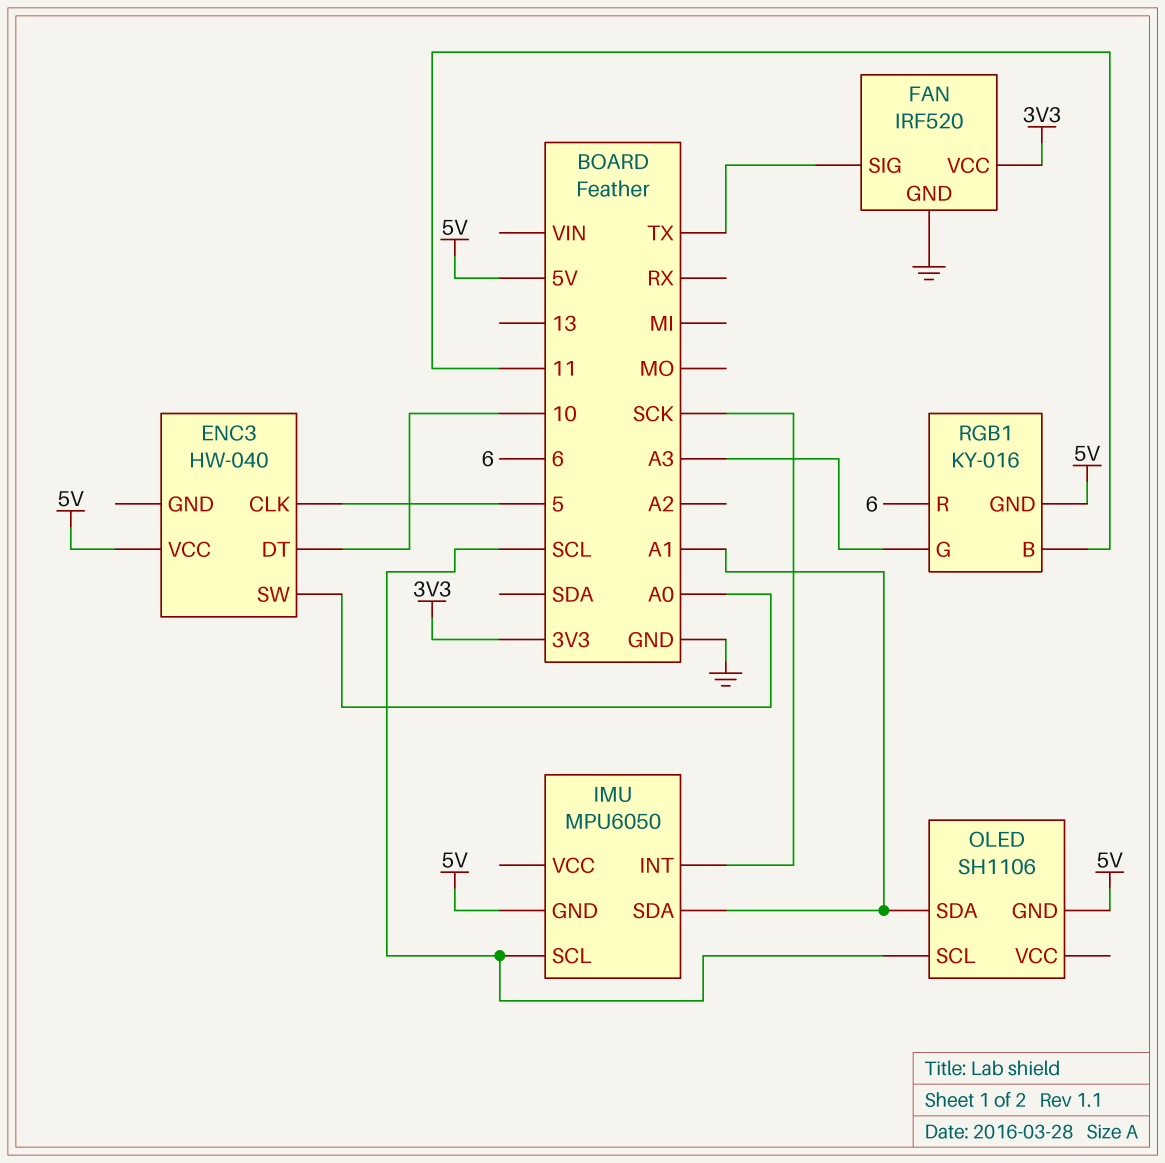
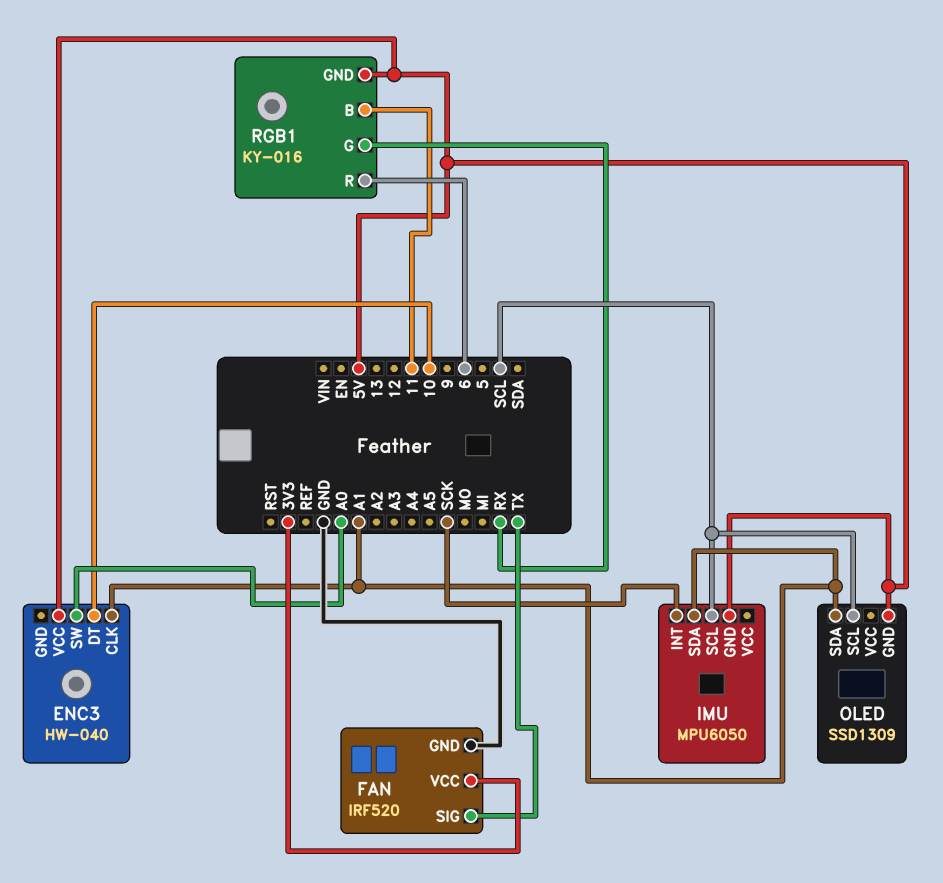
ENC3 pin CLK: 5 -> A1
OLED: SH1106 -> SSD1309
RGB1 pin G: A3 -> RX

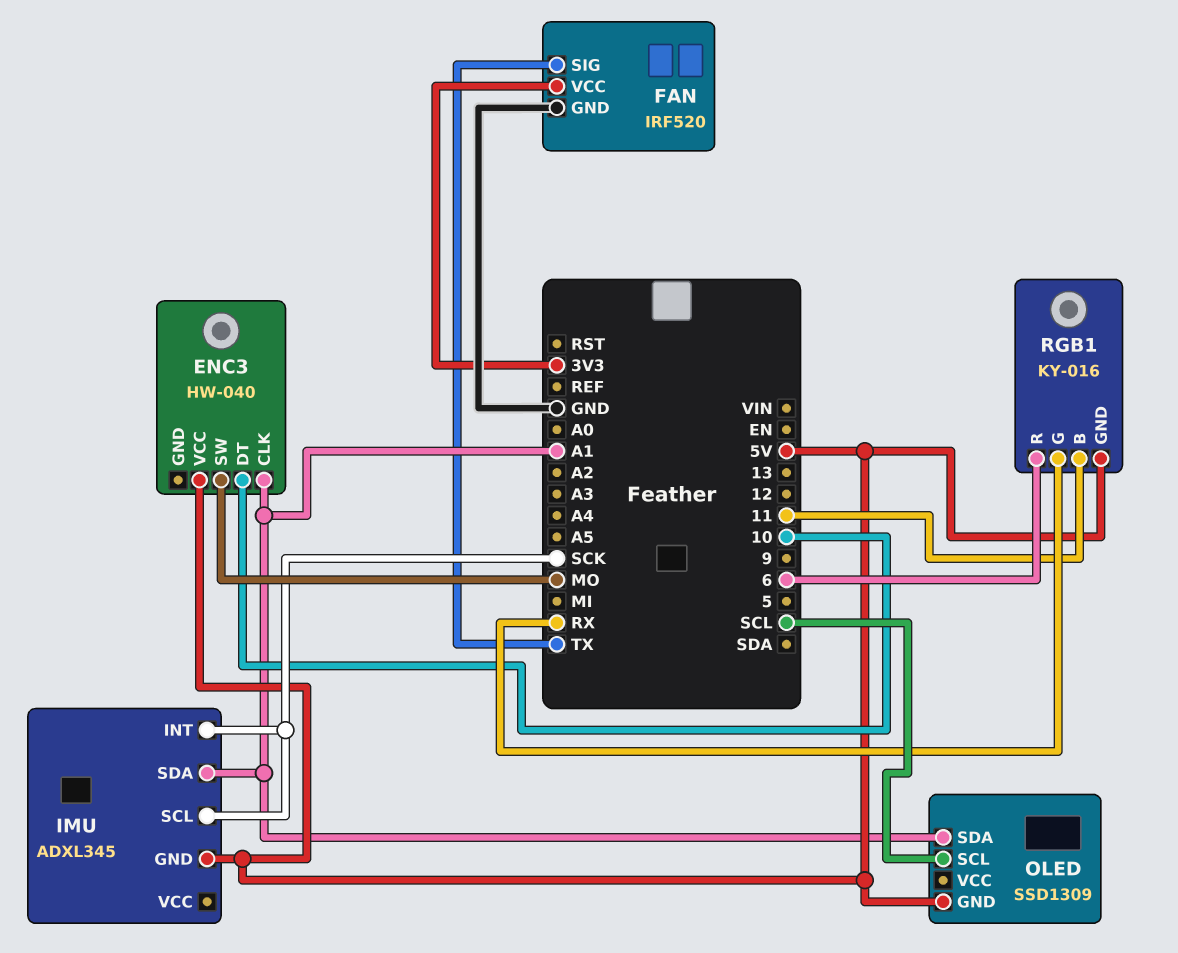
ENC3 pin SW: A0 -> MO
IMU: MPU6050 -> ADXL345
IMU pin SCL: SCL -> SCK

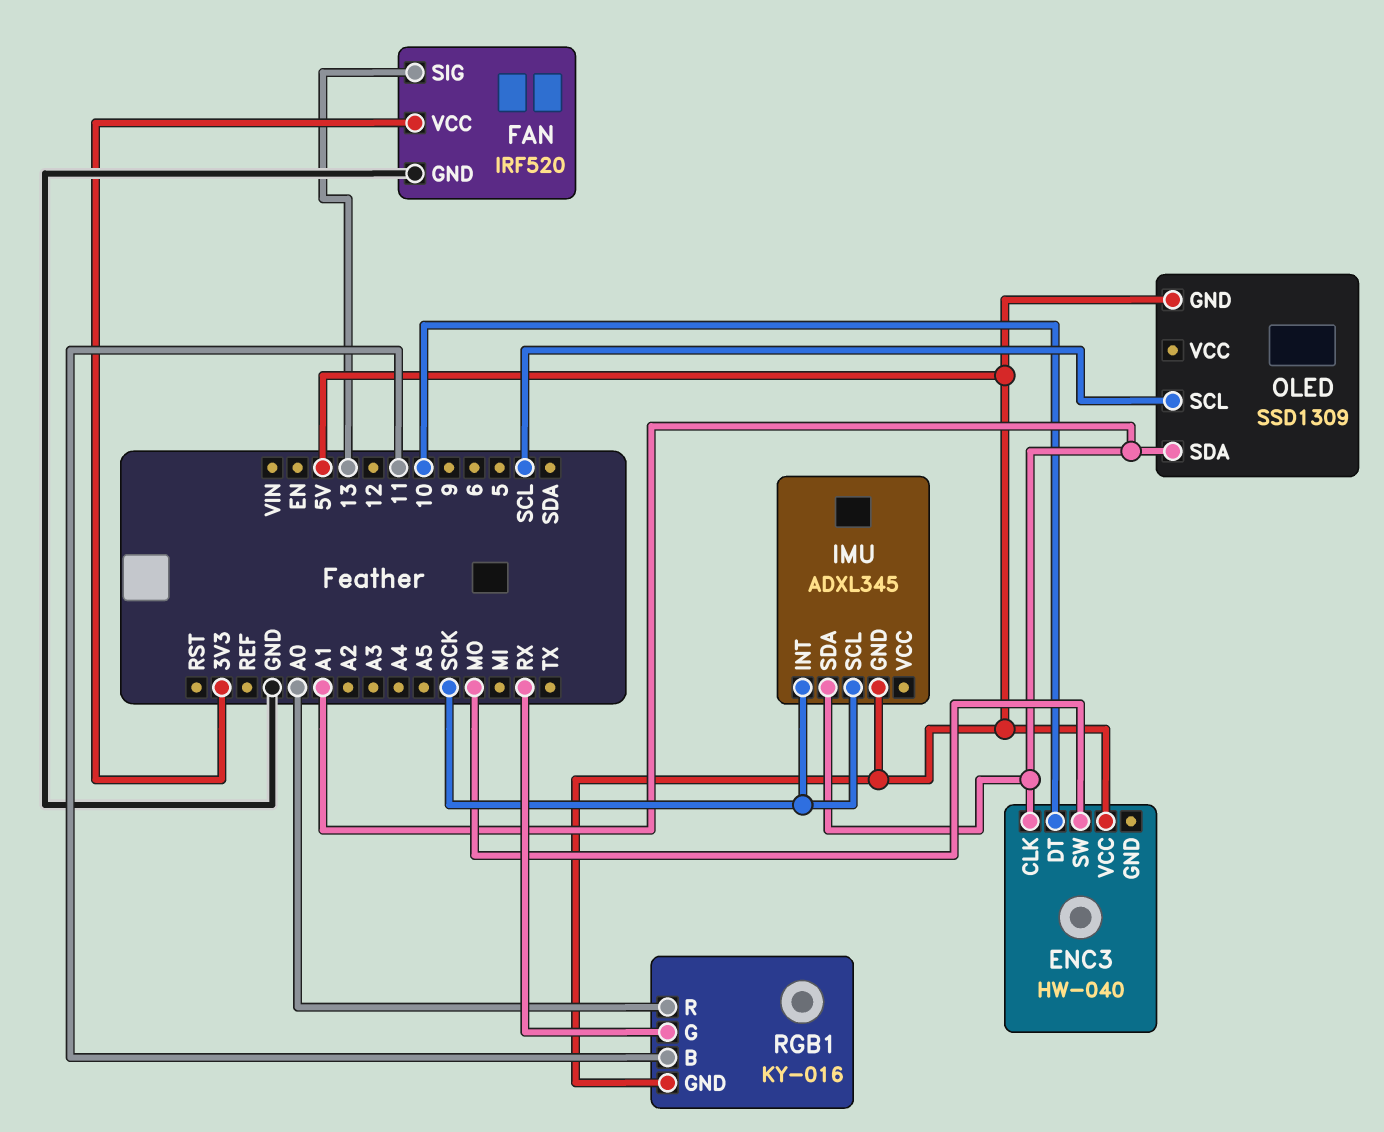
FAN pin SIG: TX -> 13
RGB1 pin R: 6 -> A0

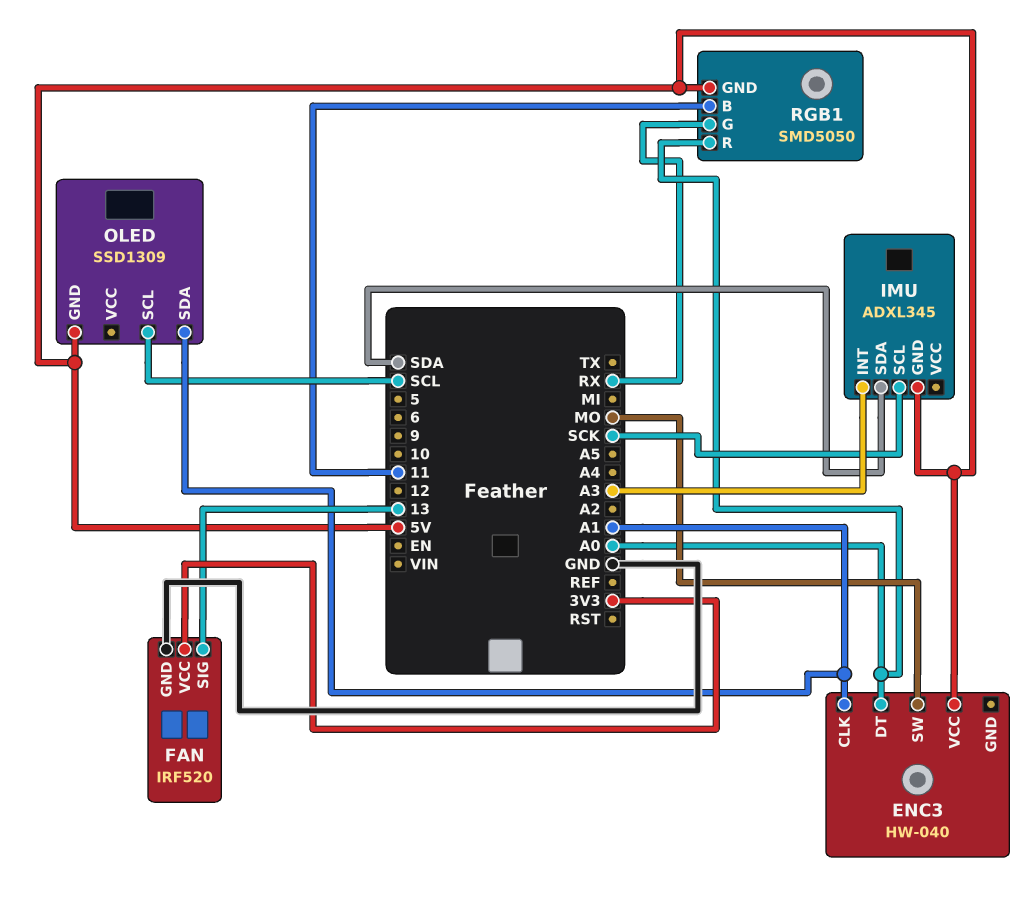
ENC3 pin DT: 10 -> A0
IMU pin INT: SCK -> A3
IMU pin SDA: A1 -> SDA
RGB1: KY-016 -> SMD5050

